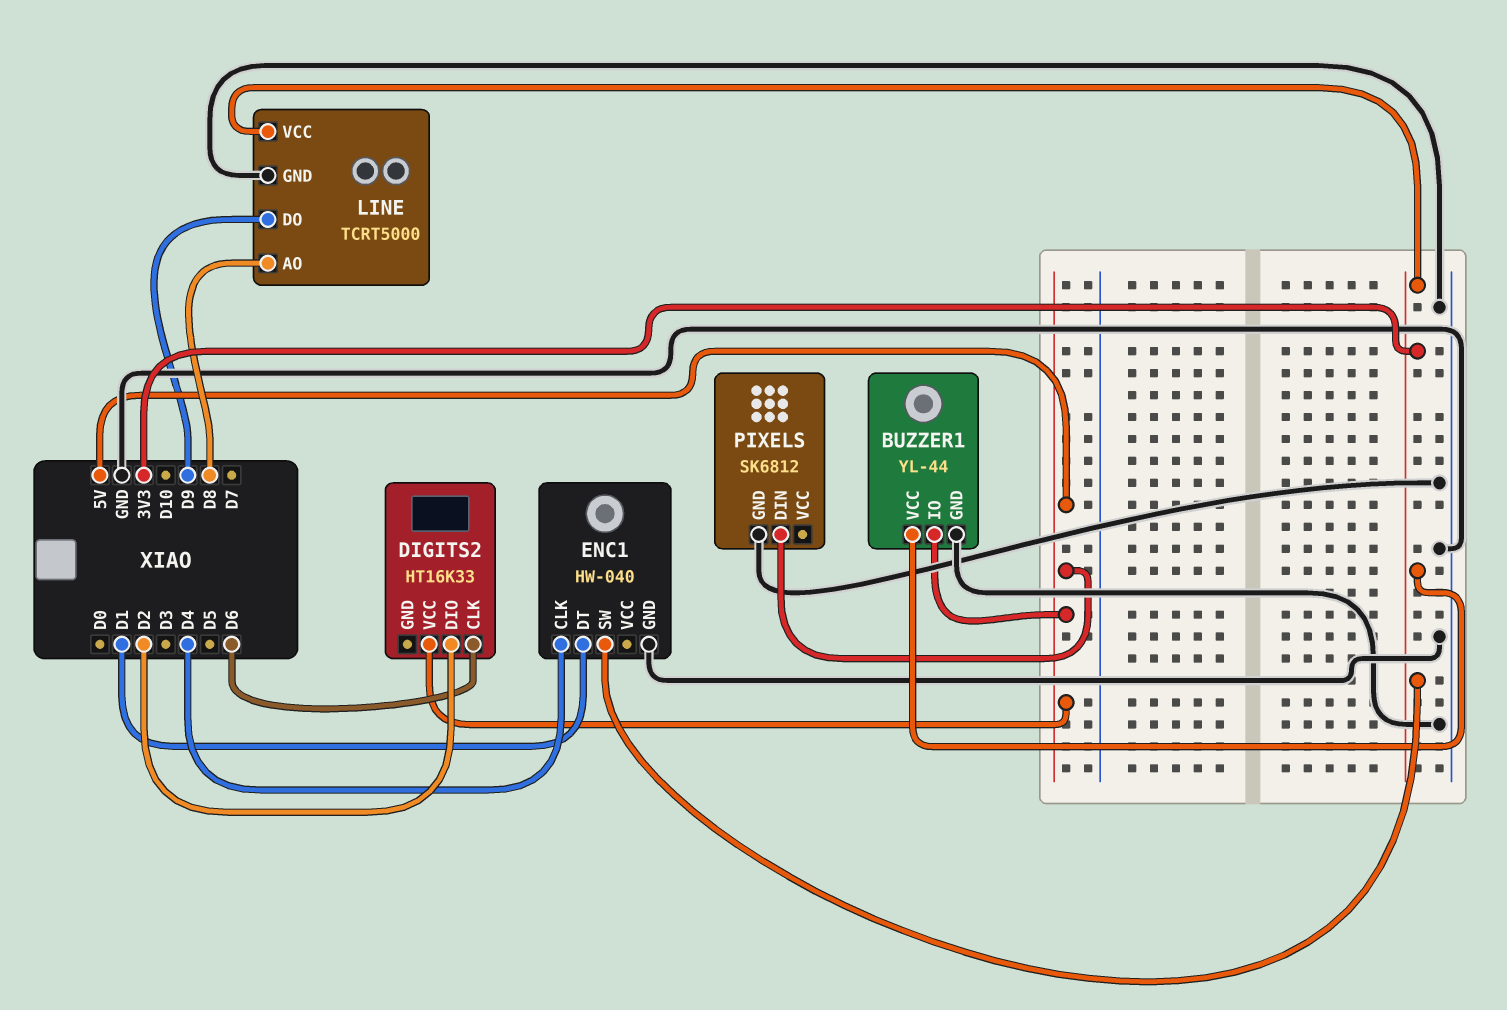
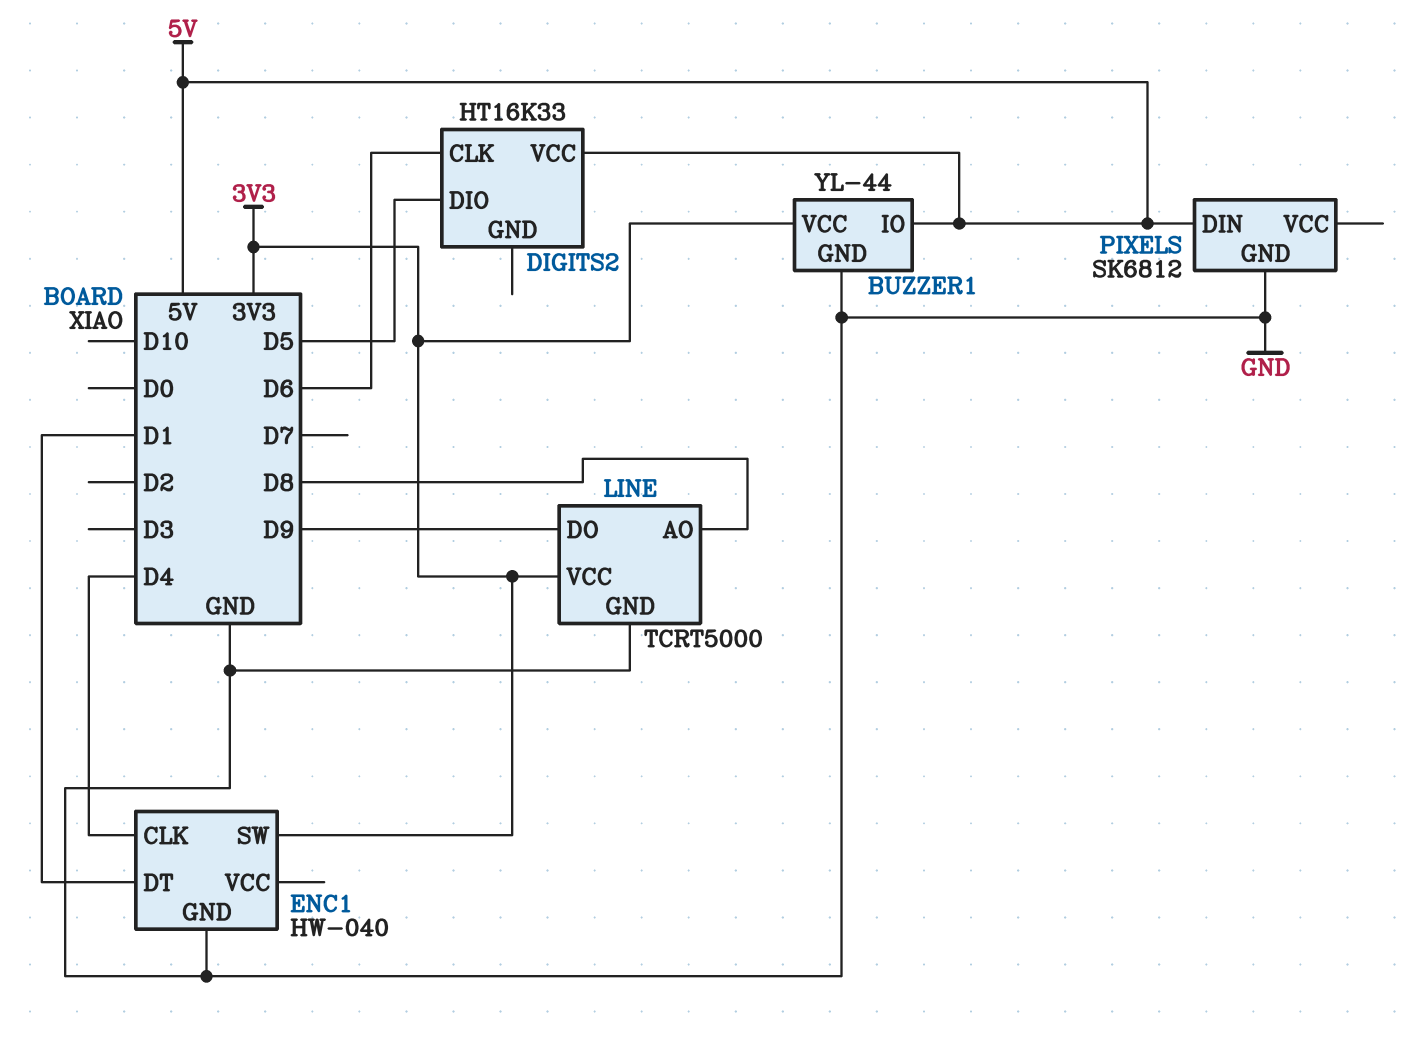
DIGITS2 pin DIO: D2 -> D5

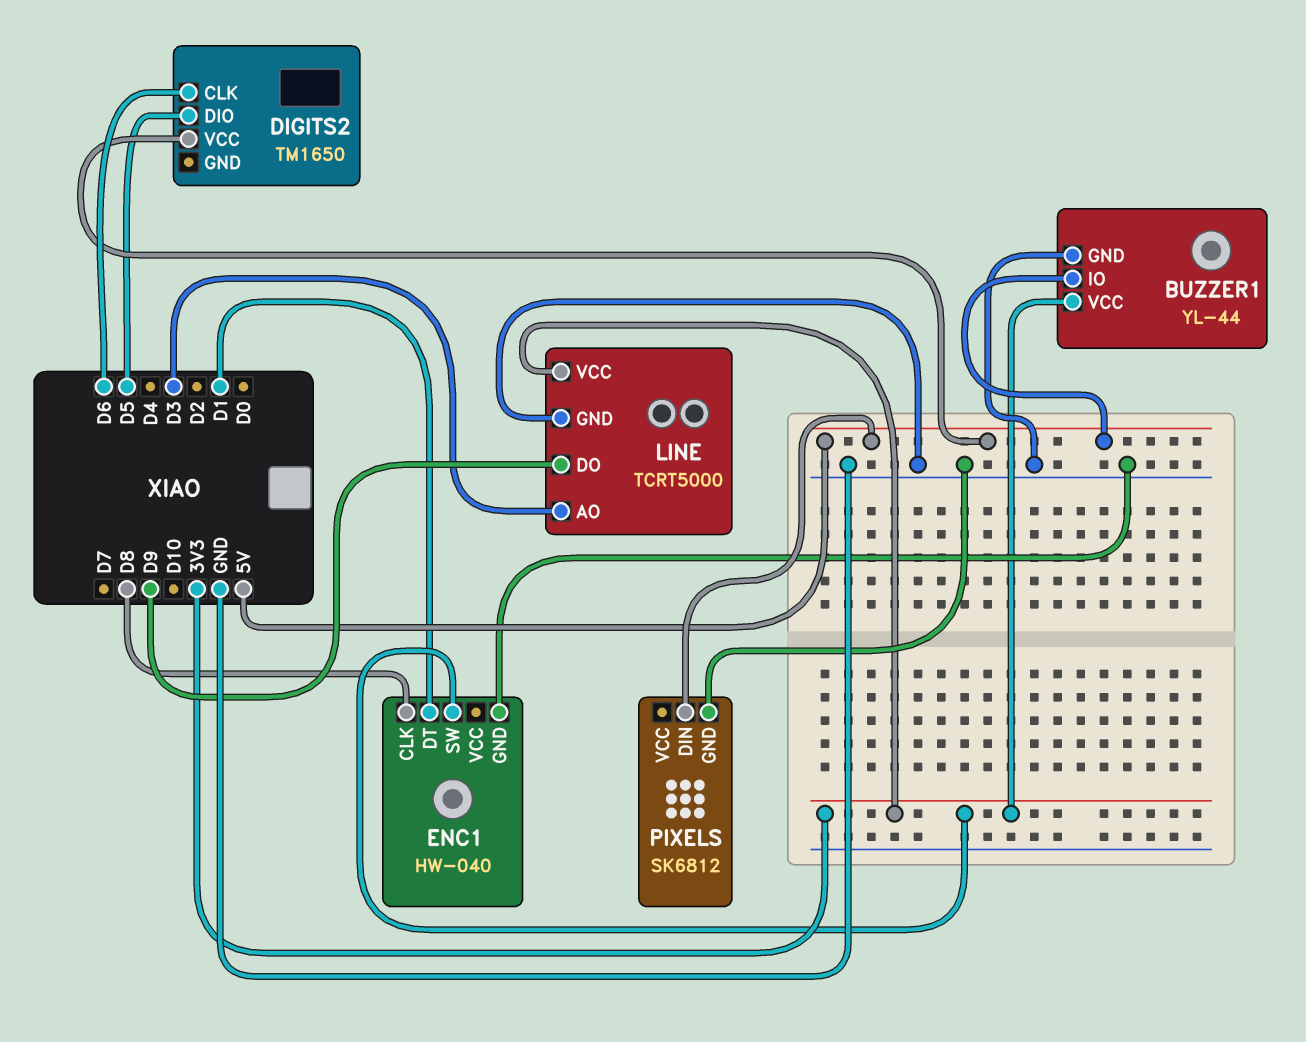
DIGITS2: HT16K33 -> TM1650
ENC1 pin CLK: D4 -> D8
LINE pin AO: D8 -> D3

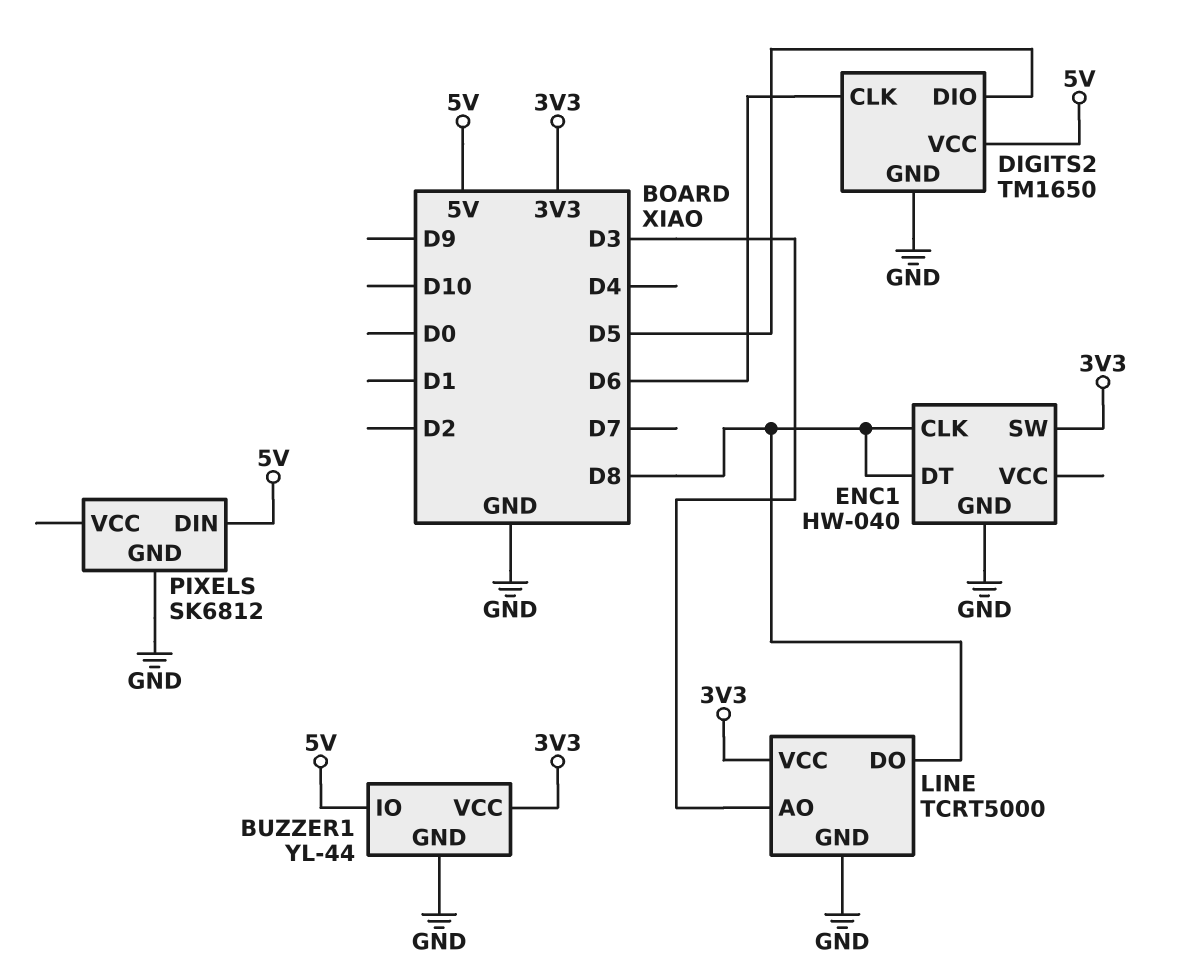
DIGITS2 pin GND: none -> GND
ENC1 pin DT: D1 -> D8
LINE pin DO: D9 -> D8

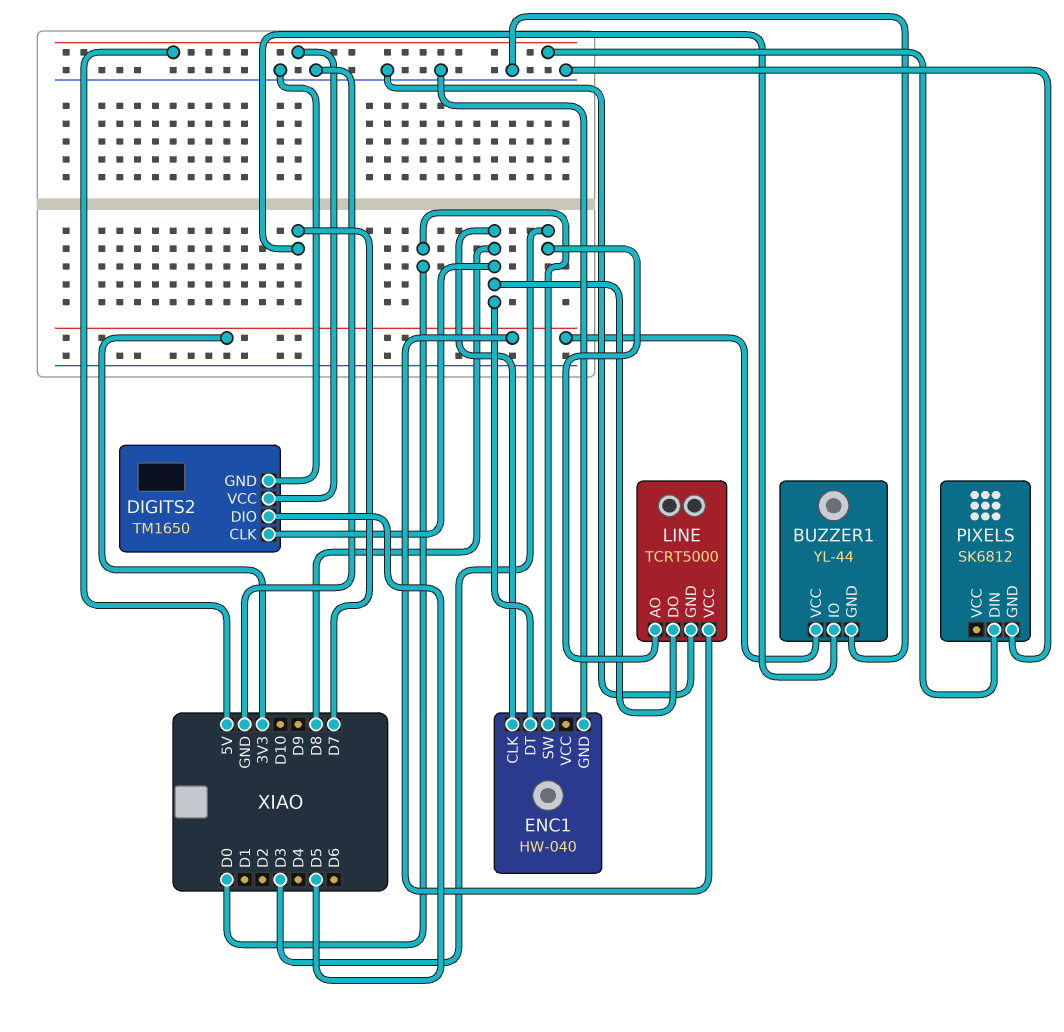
BUZZER1 pin IO: 5V -> D7
DIGITS2 pin CLK: D6 -> D8
ENC1 pin SW: 3V3 -> D0

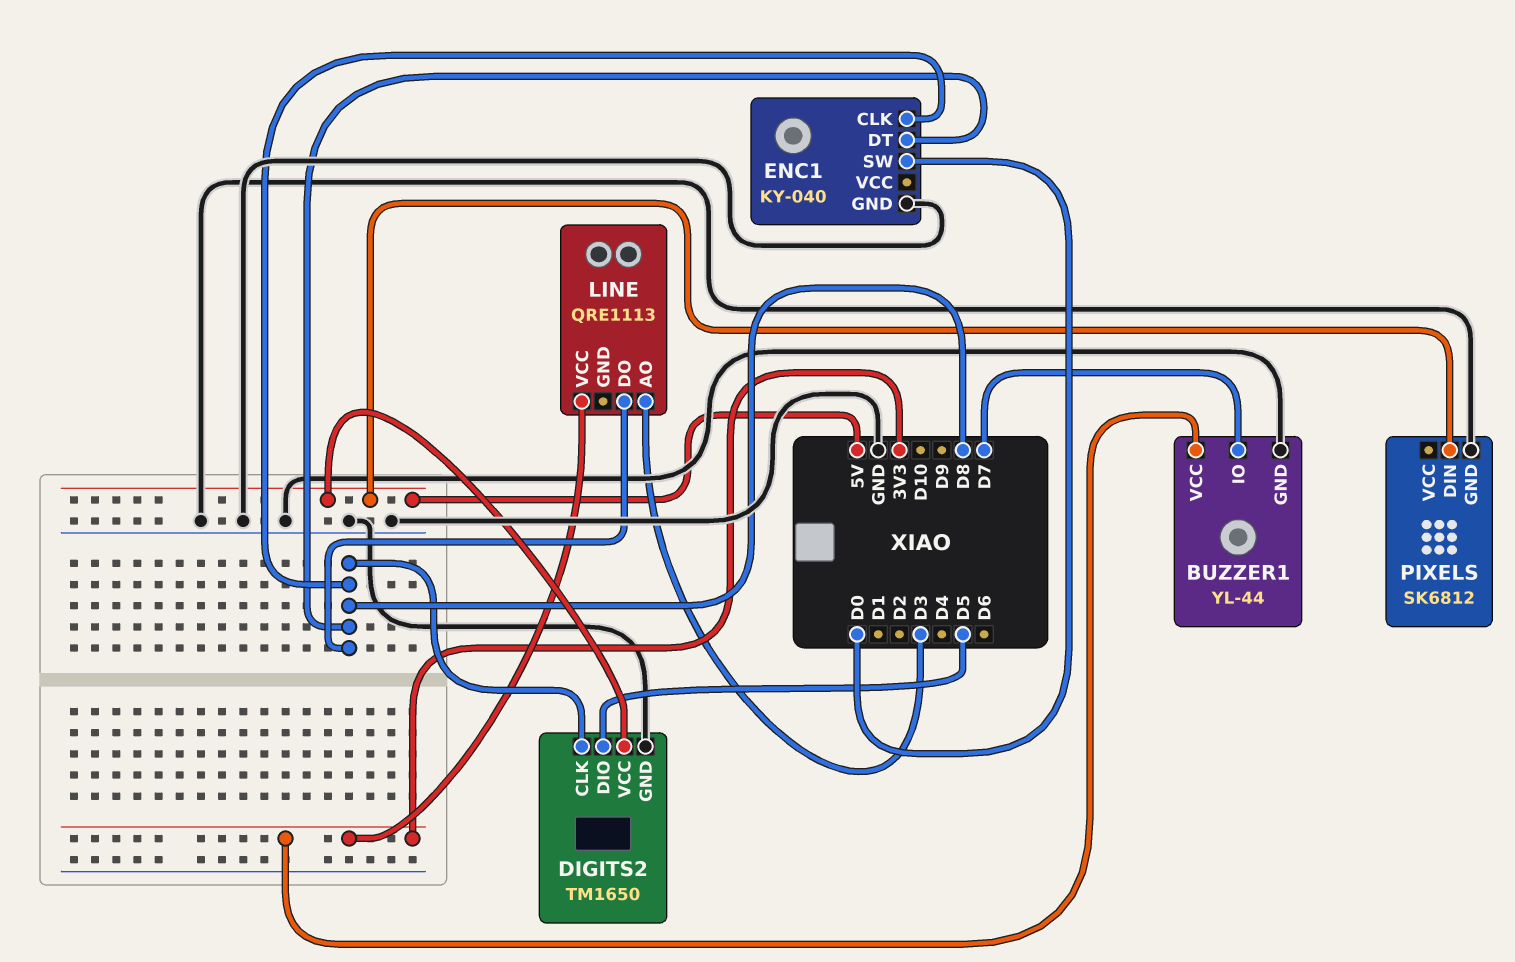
ENC1: HW-040 -> KY-040
LINE: TCRT5000 -> QRE1113
LINE pin GND: GND -> none

